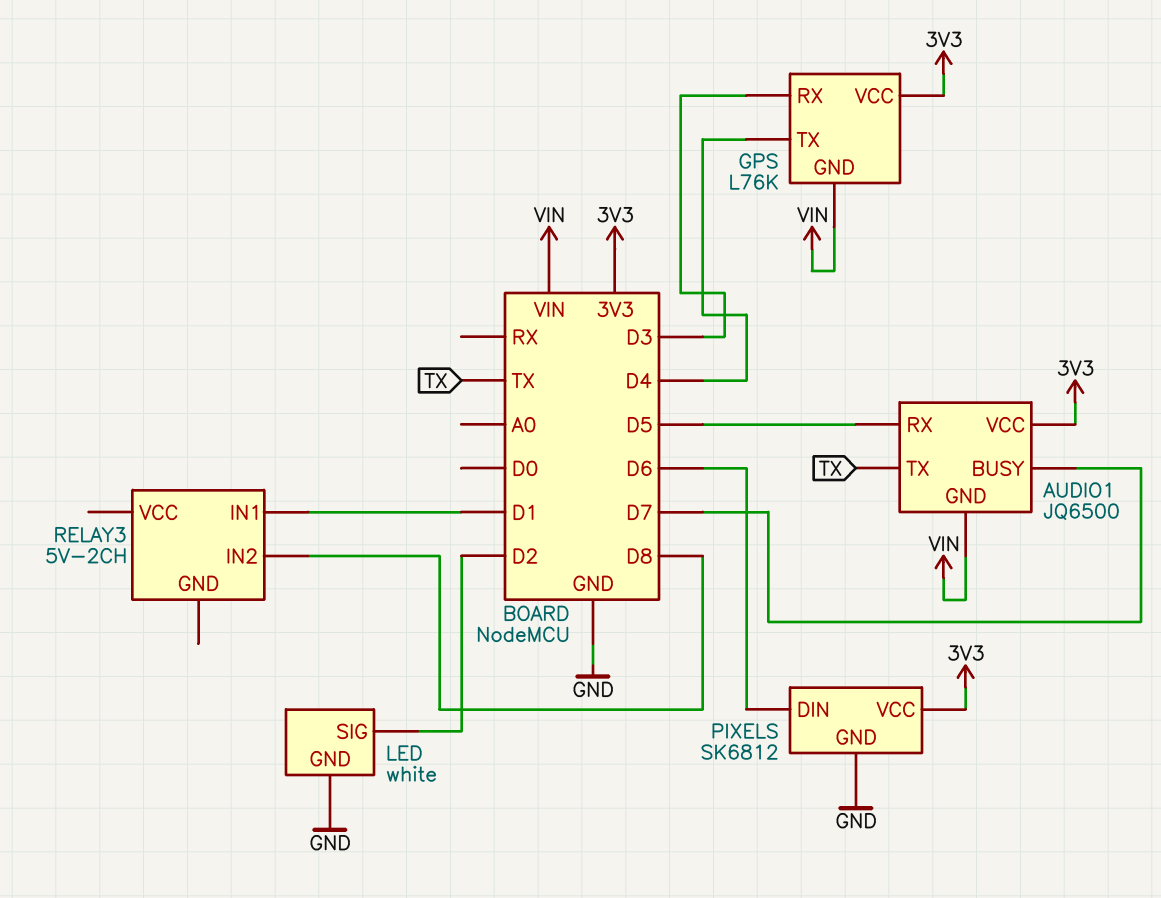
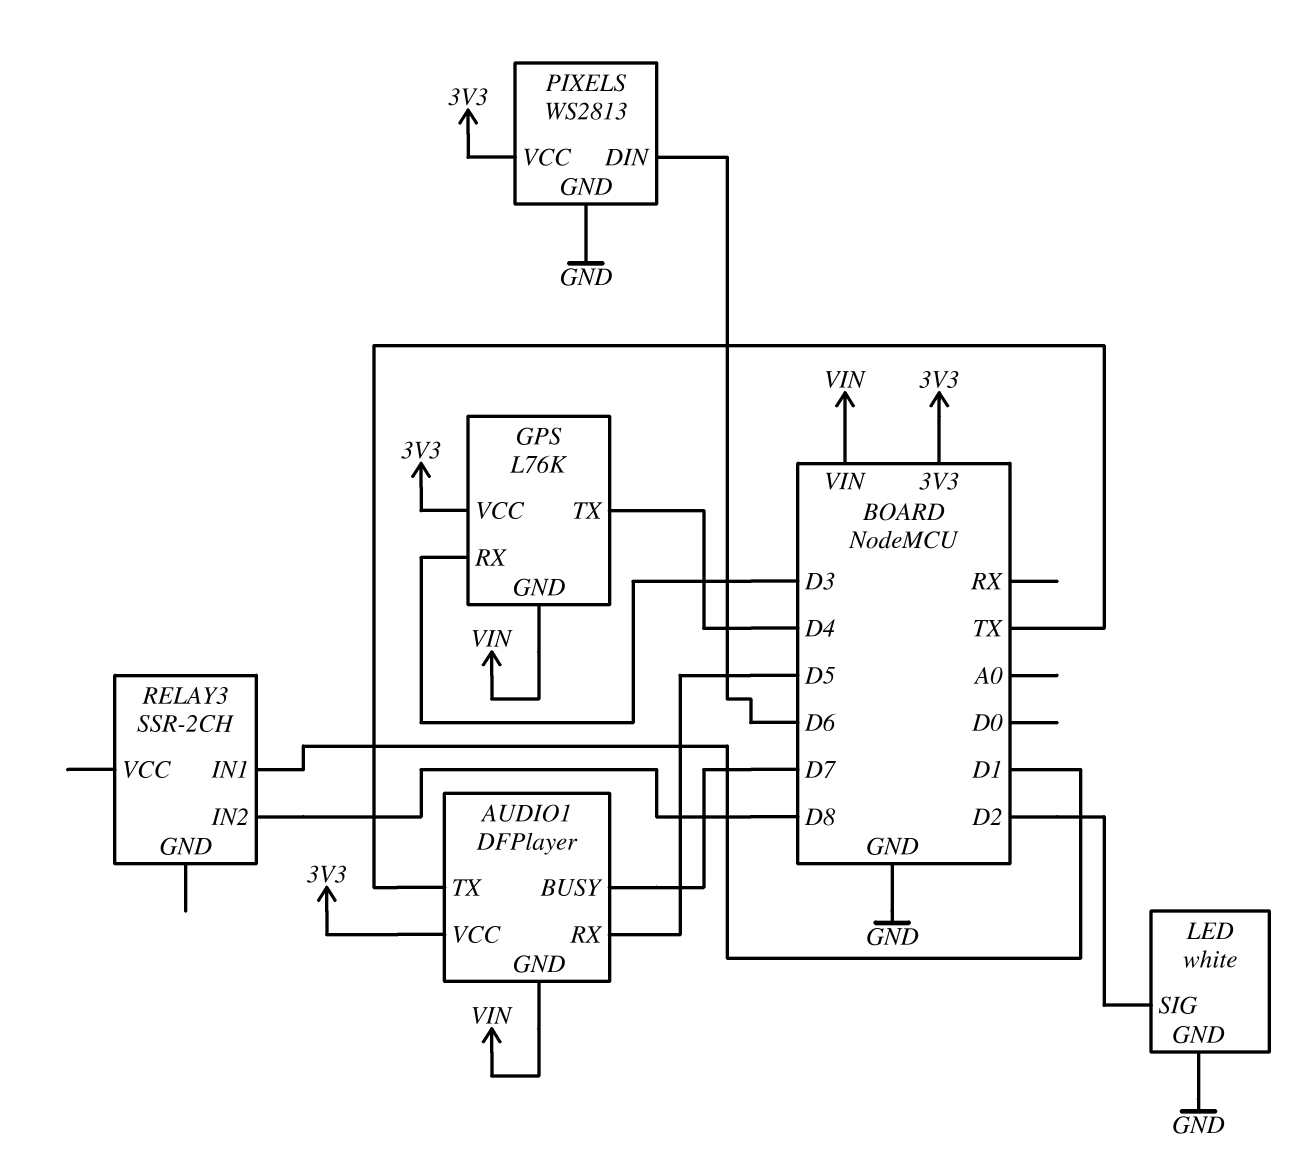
AUDIO1: JQ6500 -> DFPlayer
PIXELS: SK6812 -> WS2813
RELAY3: 5V-2CH -> SSR-2CH

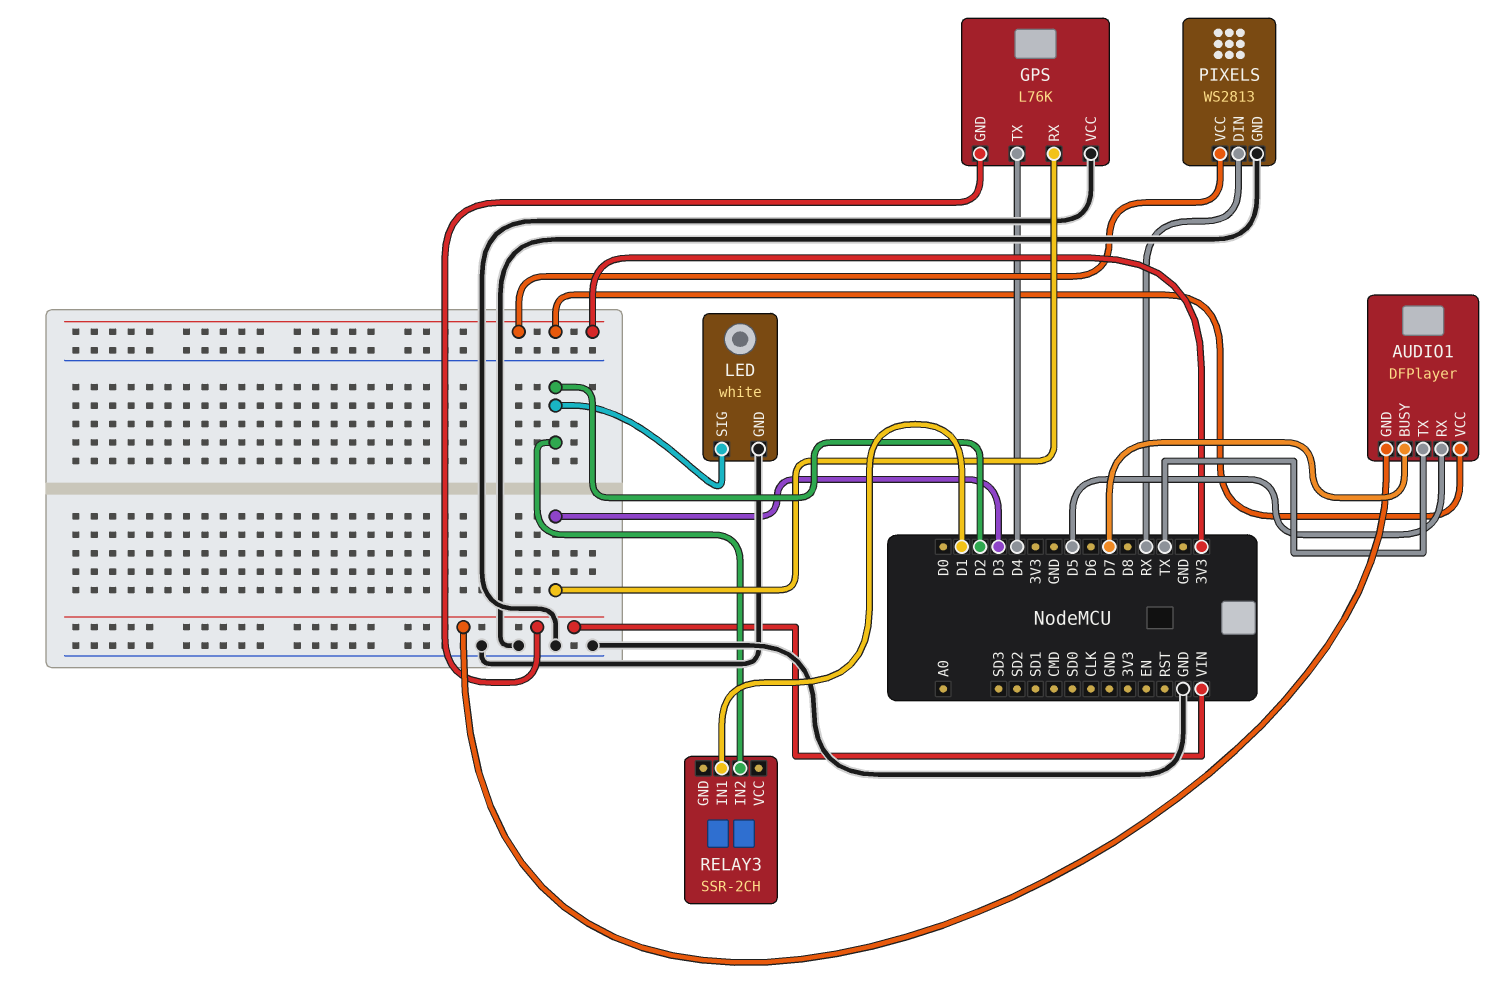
GPS pin VCC: 3V3 -> GND
PIXELS pin DIN: D6 -> RX
RELAY3 pin IN2: D8 -> D2

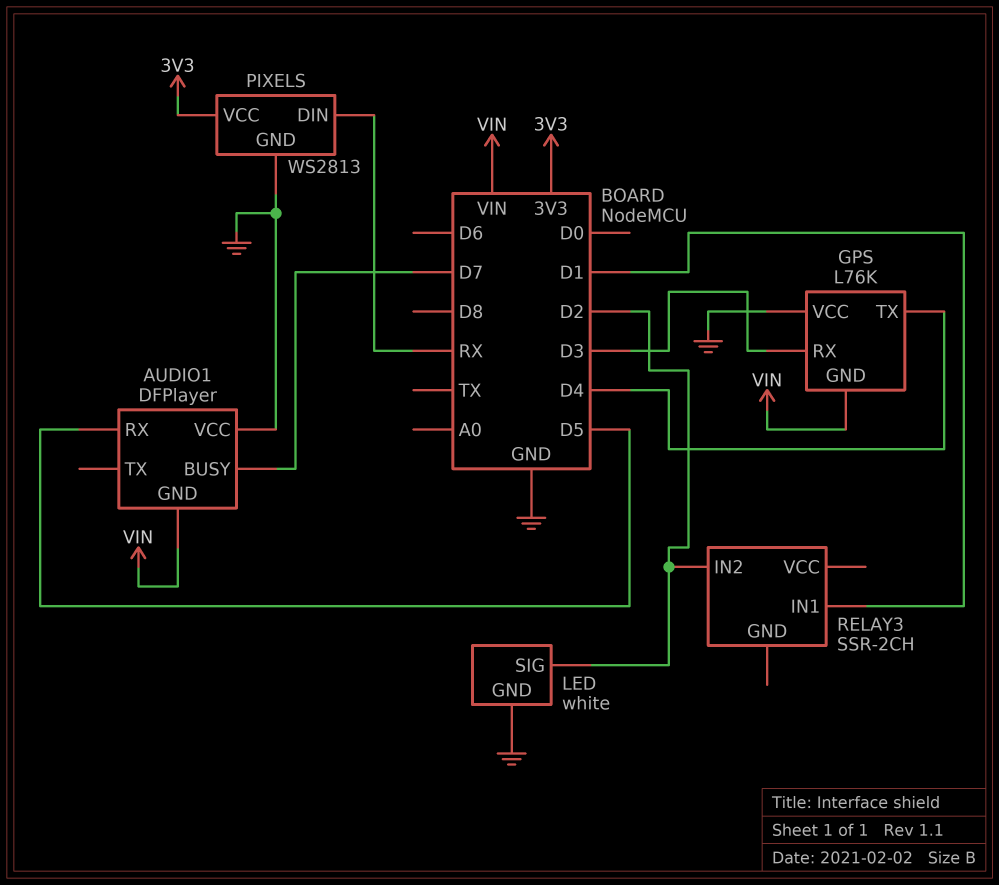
AUDIO1 pin TX: TX -> none
AUDIO1 pin VCC: 3V3 -> GND

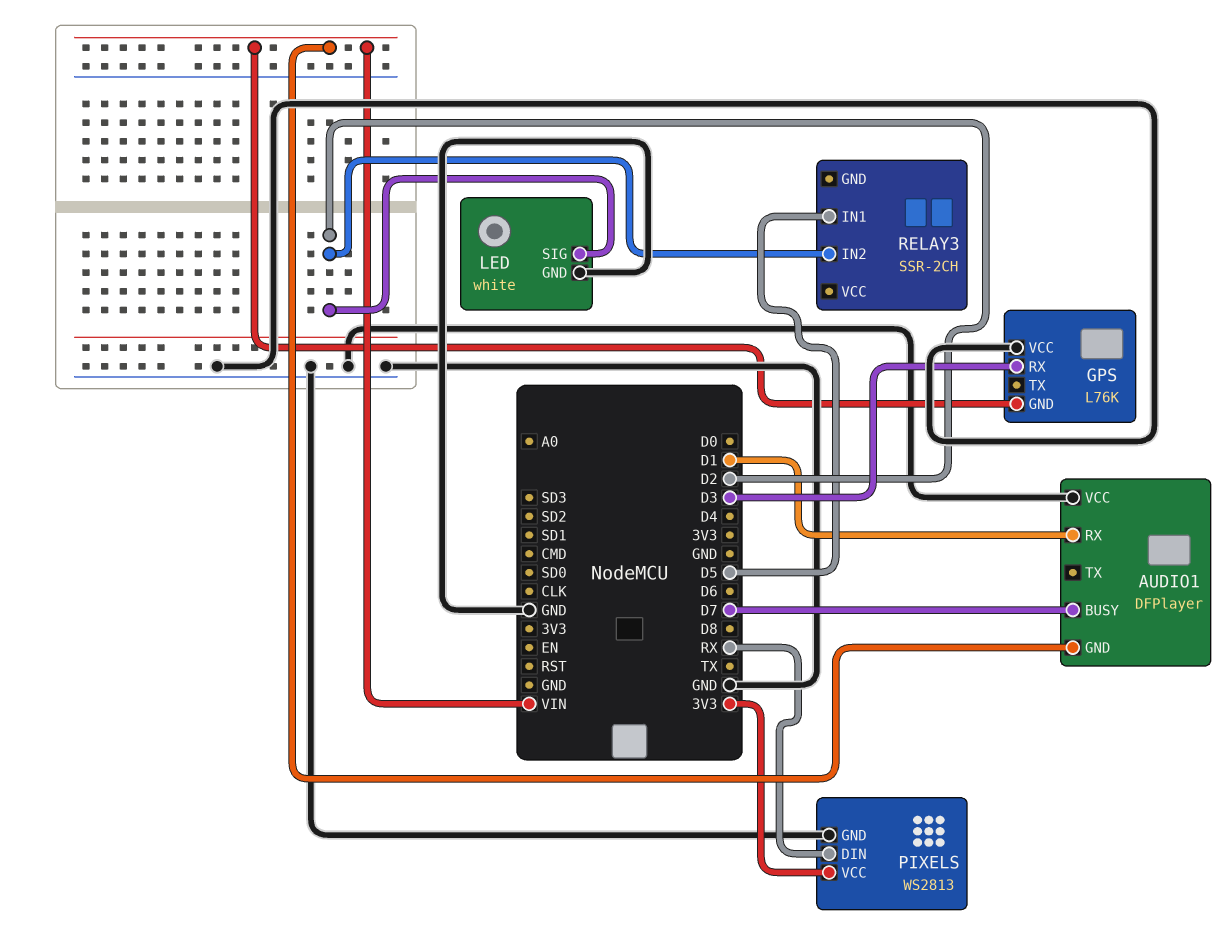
AUDIO1 pin RX: D5 -> D1
GPS pin TX: D4 -> none
RELAY3 pin IN1: D1 -> D5

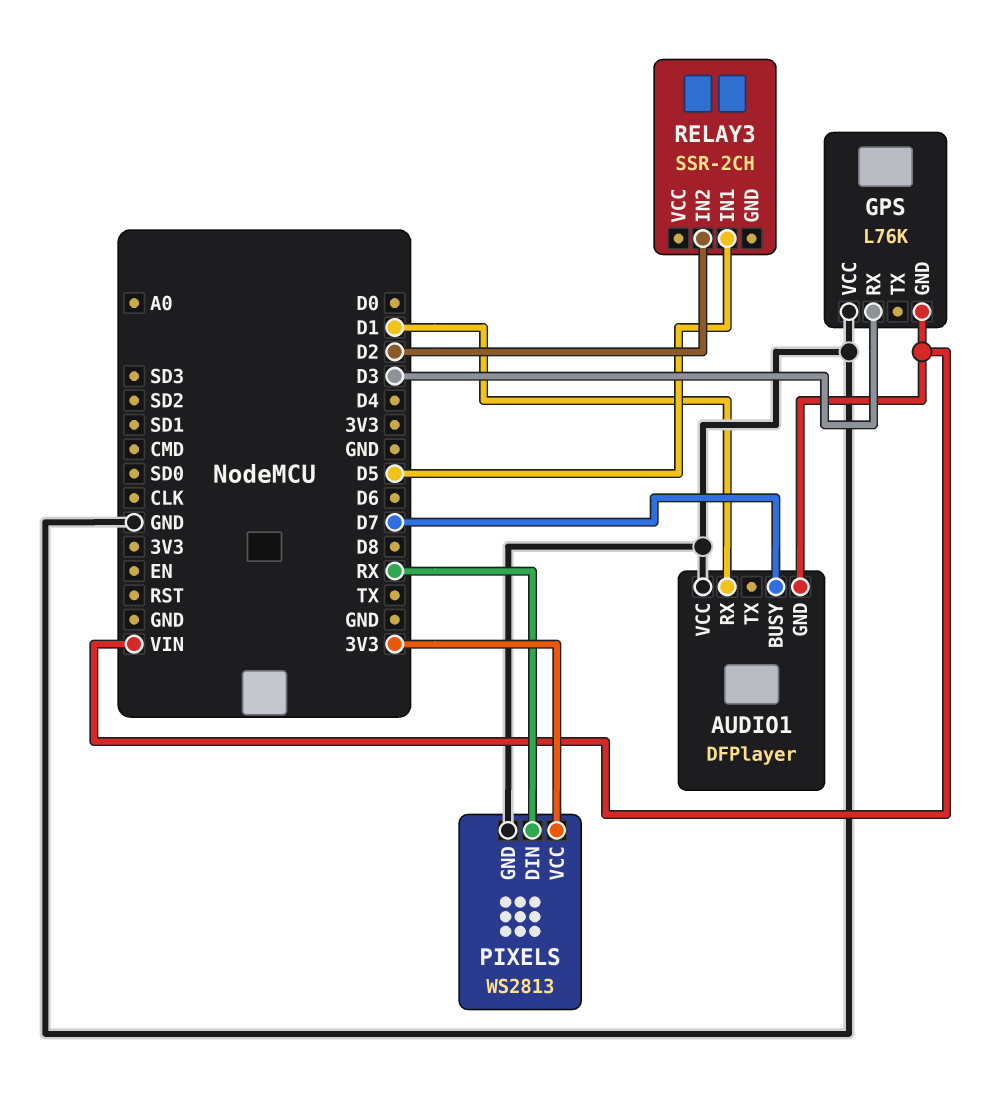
LED: white -> none
LED pin GND: GND -> none
LED pin SIG: D2 -> none

